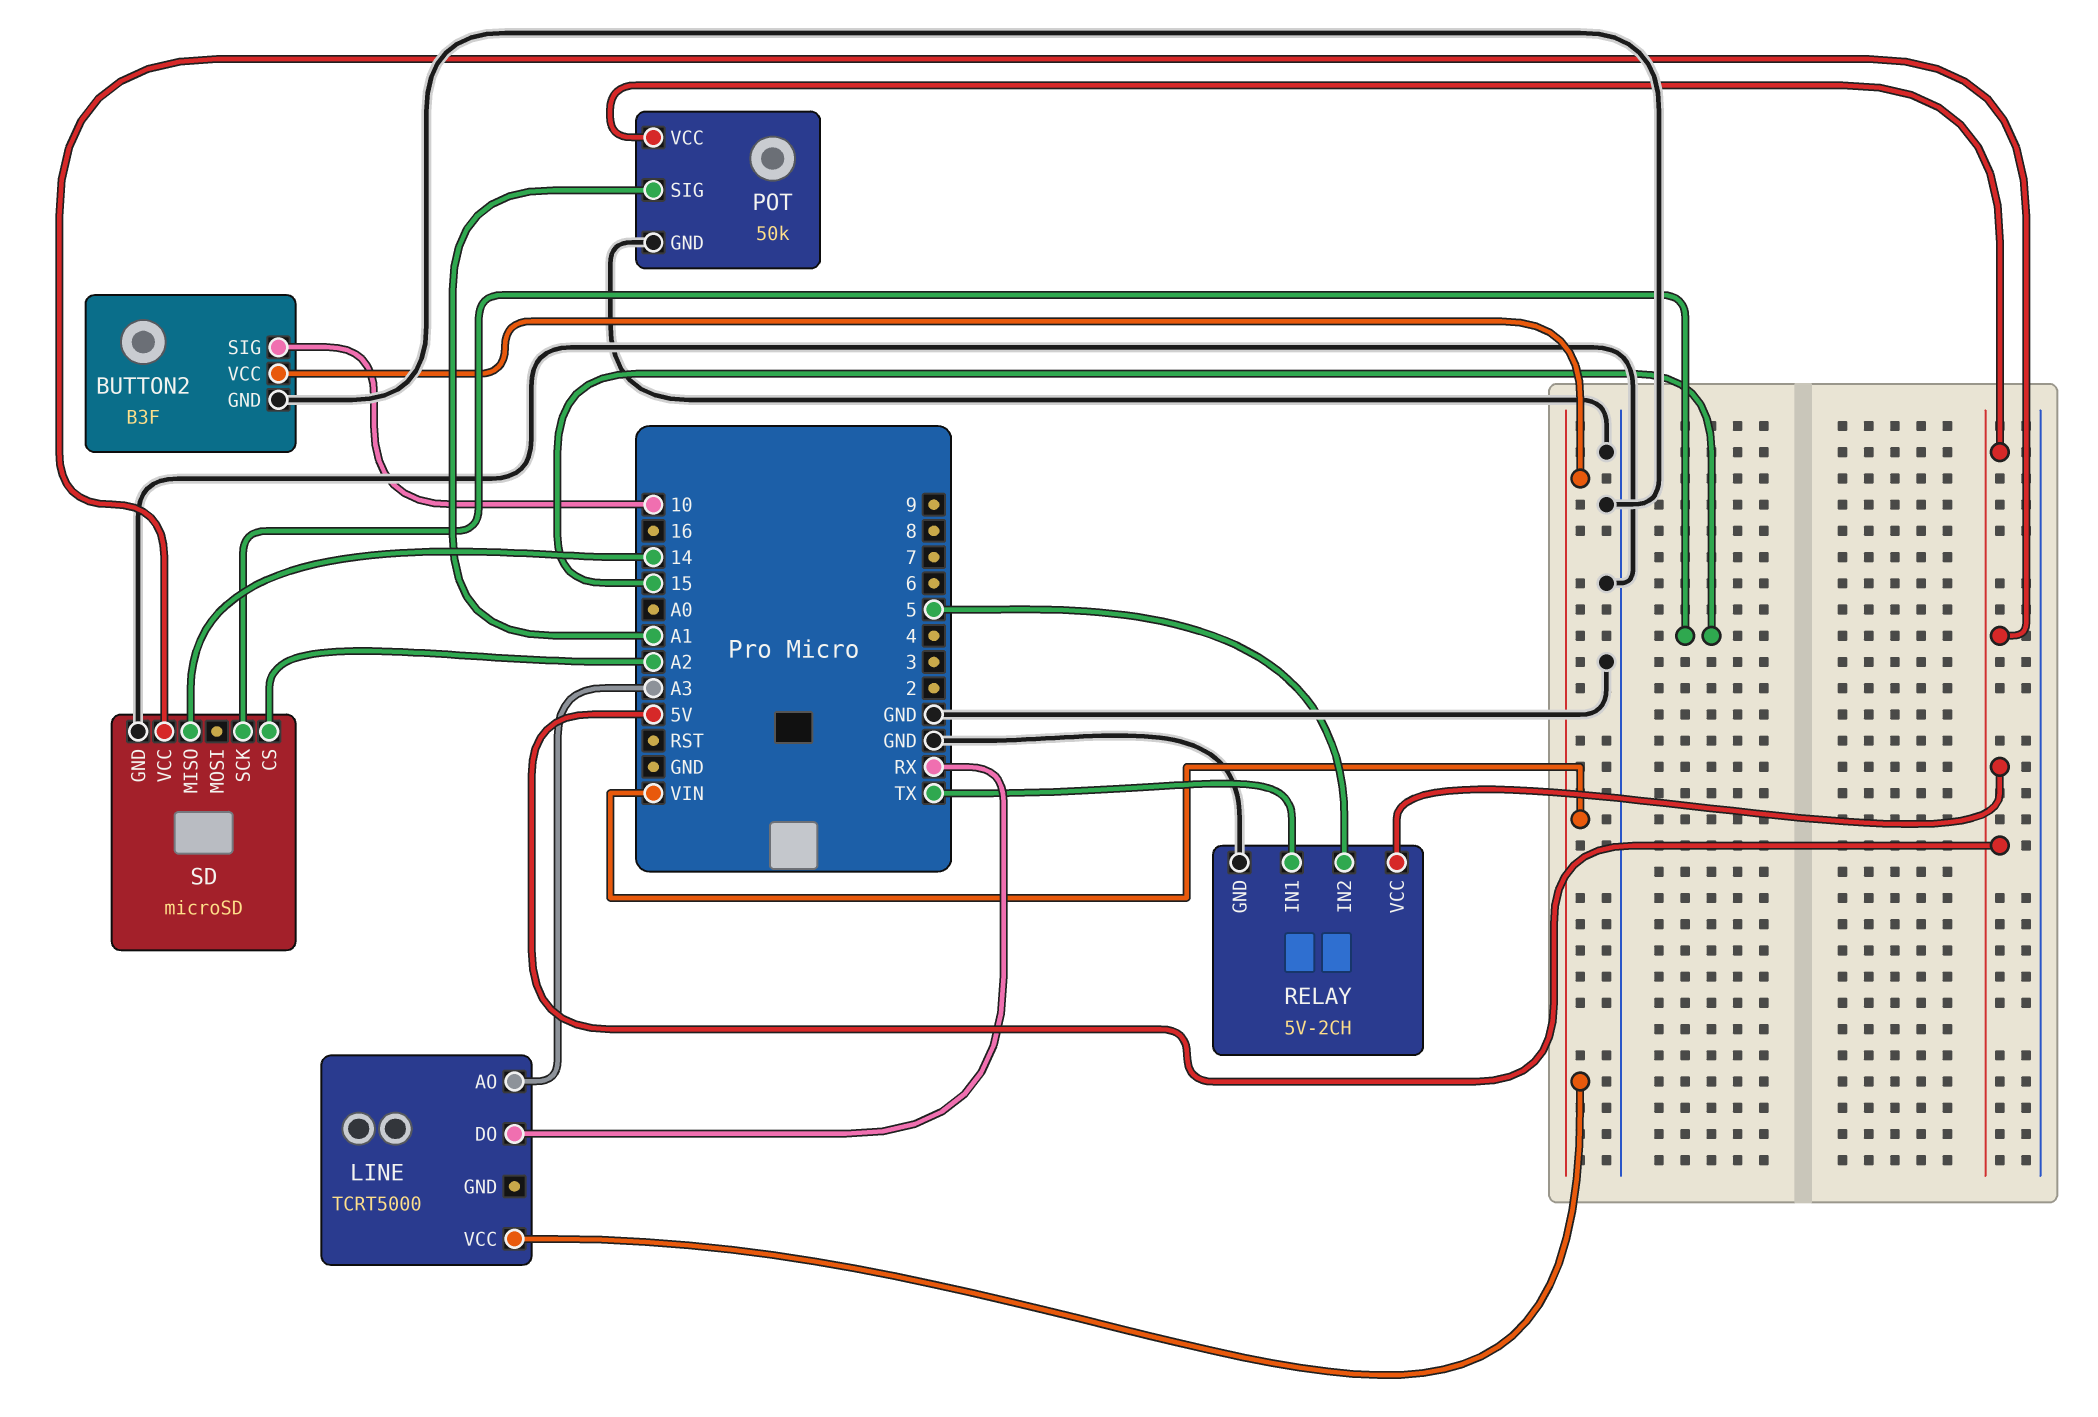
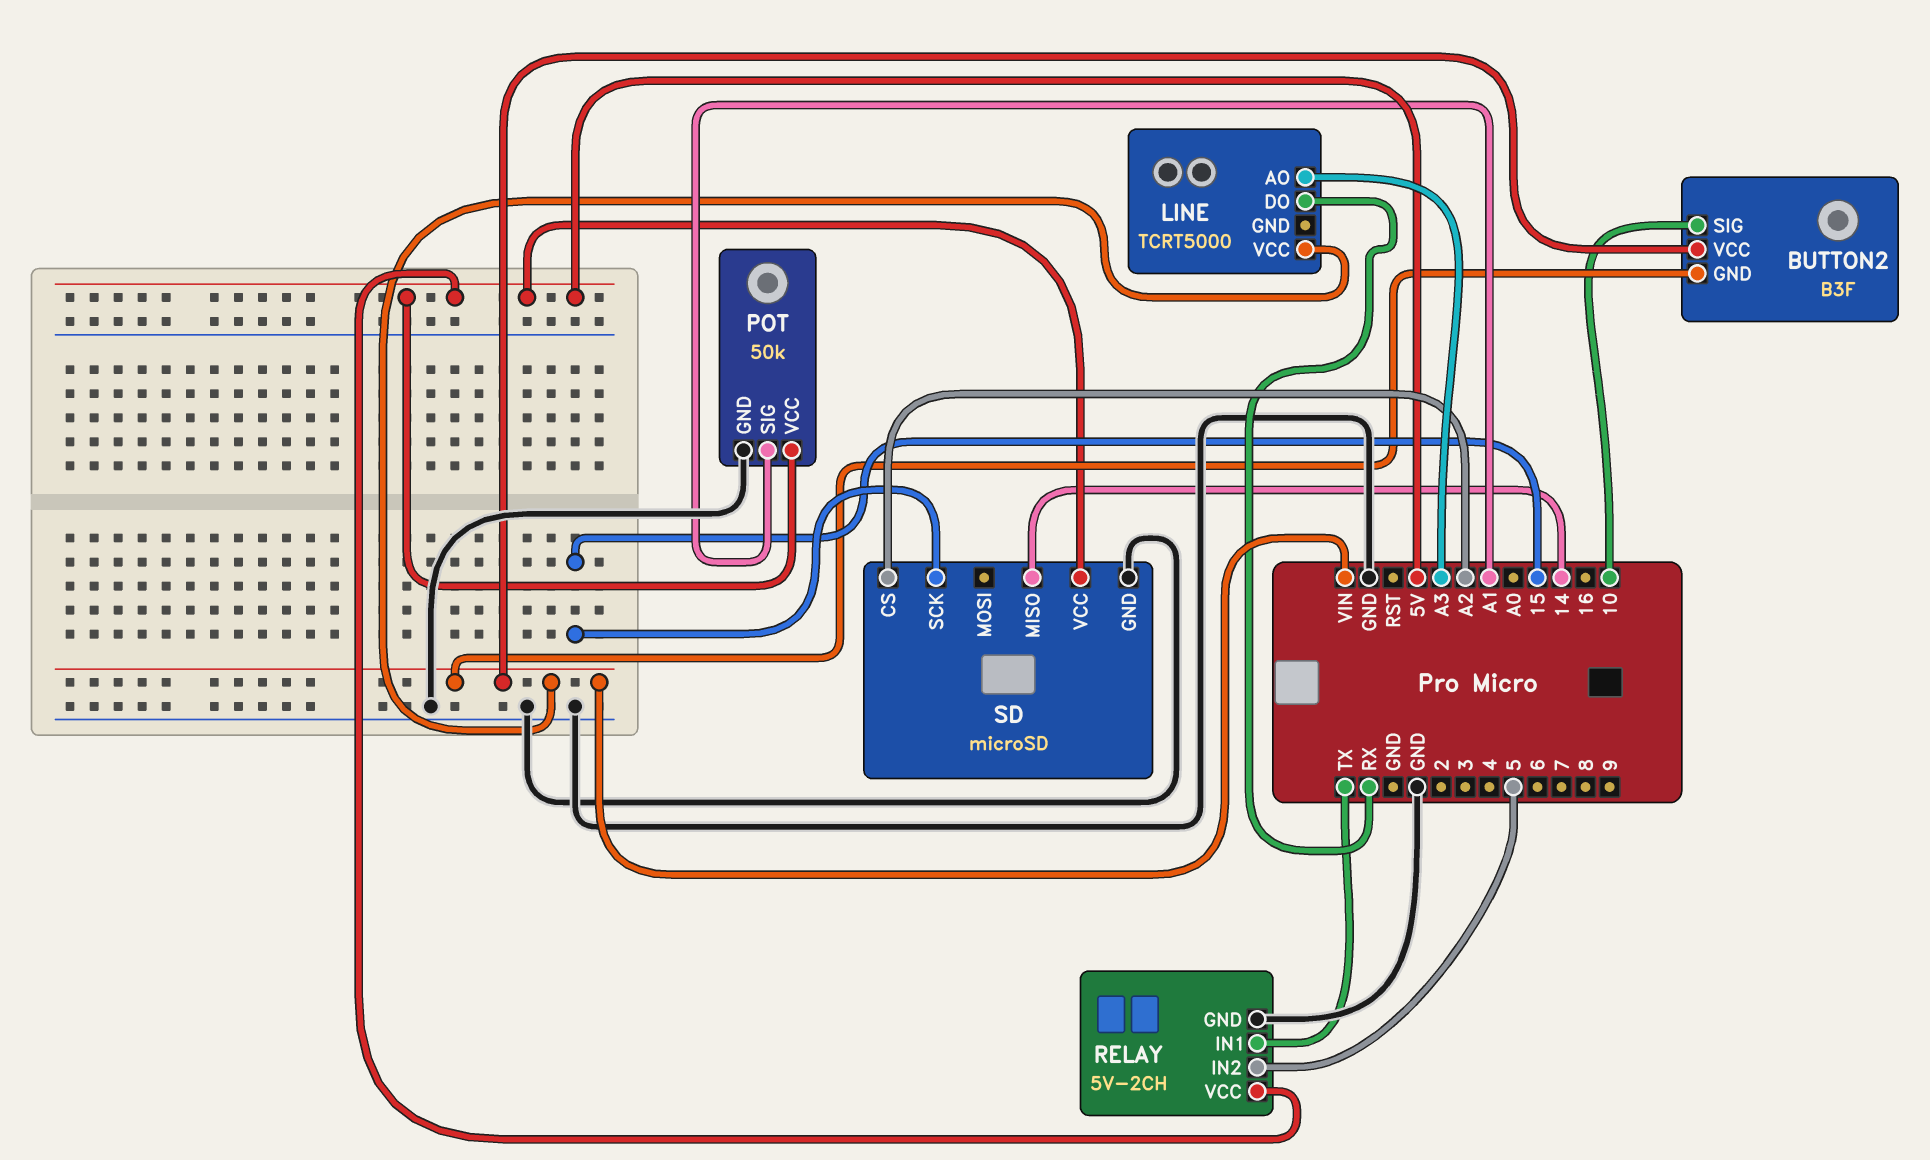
BUTTON2 pin GND: GND -> VIN

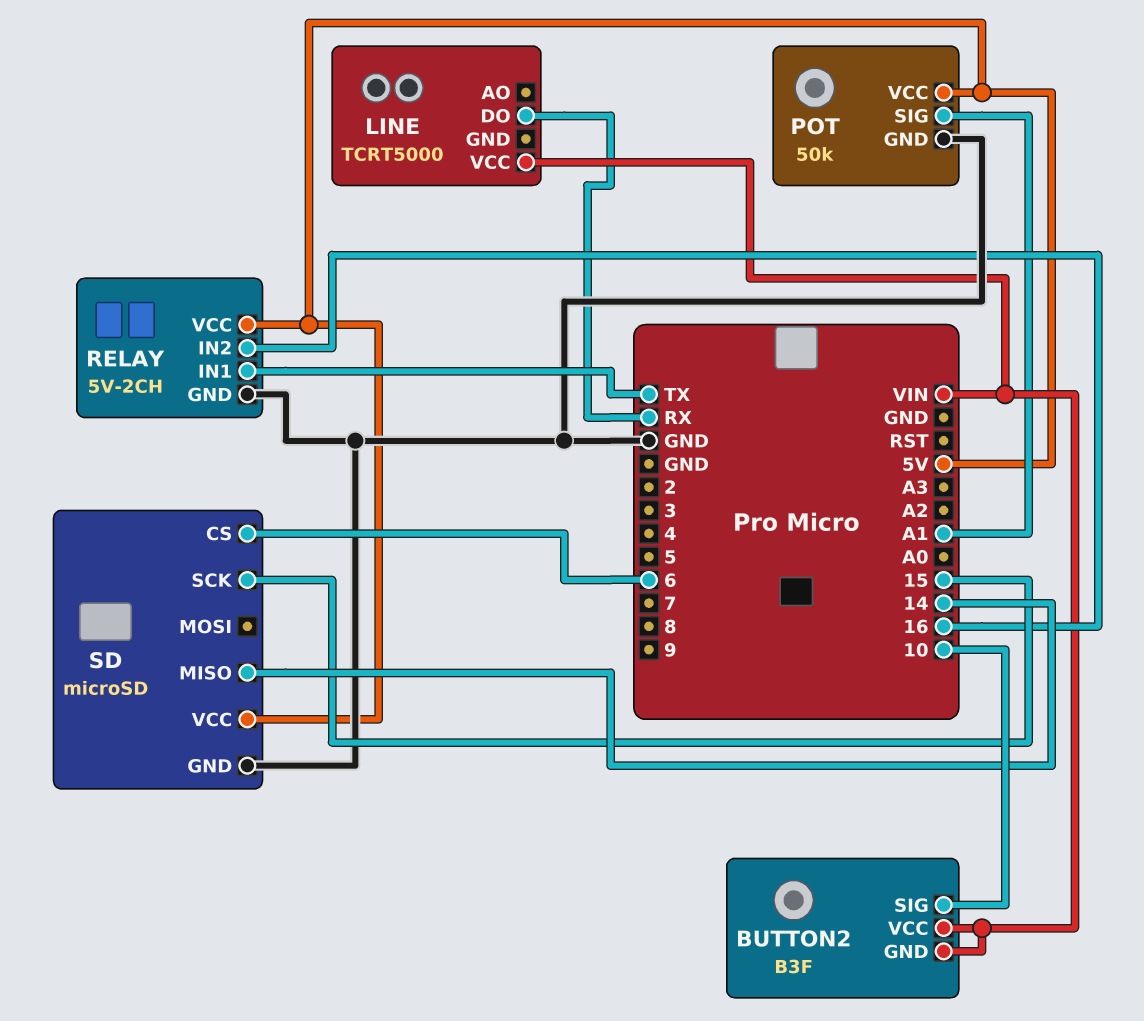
LINE pin AO: A3 -> none
RELAY pin IN2: 5 -> 16
SD pin CS: A2 -> 6

